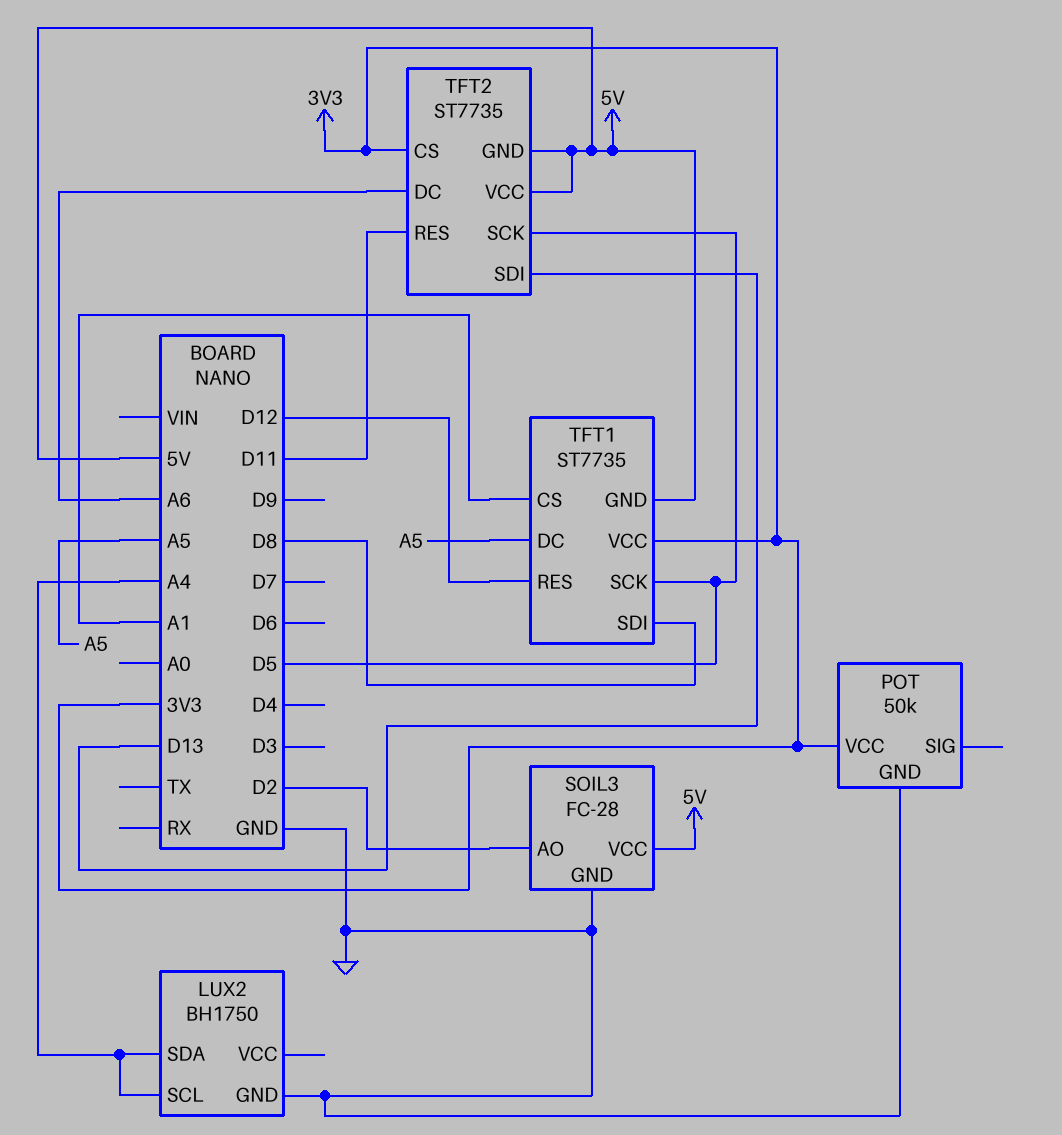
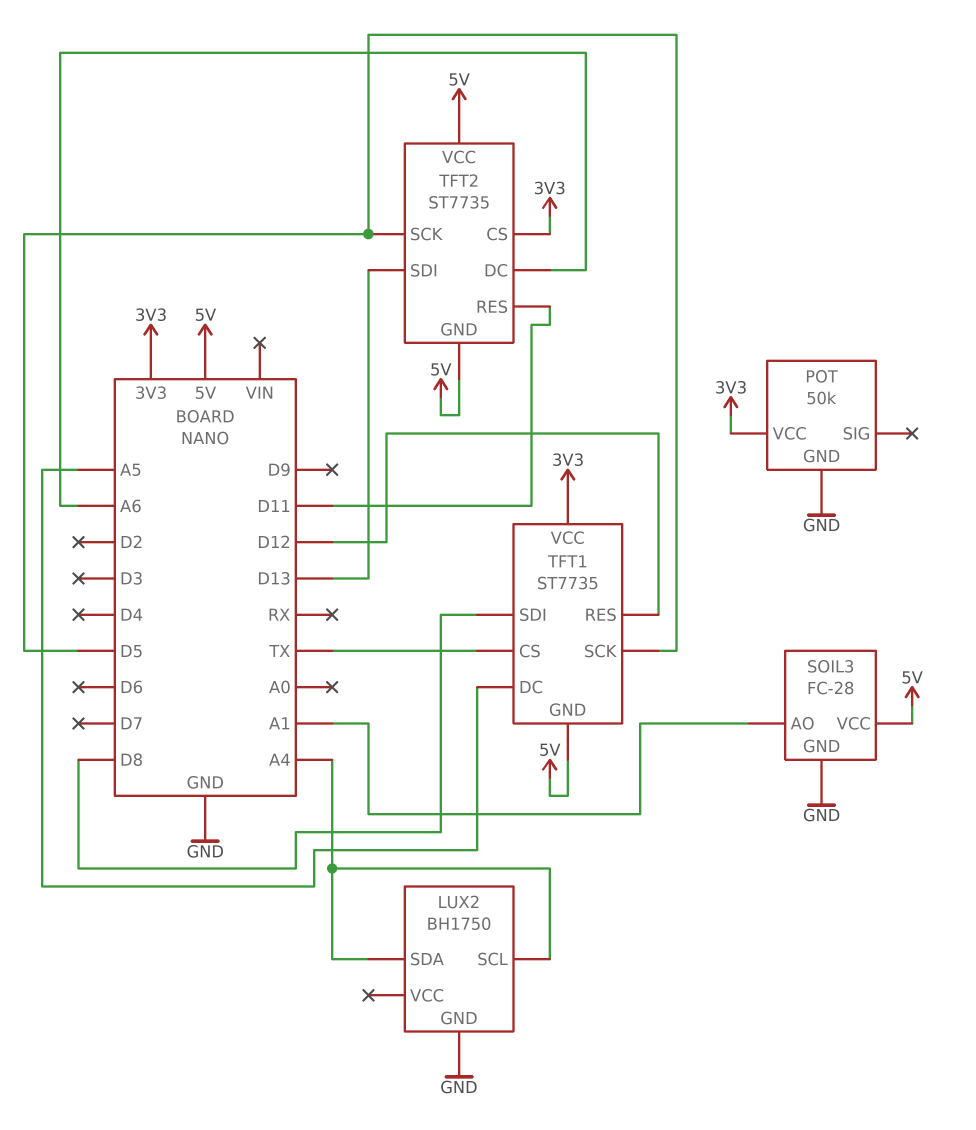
SOIL3 pin AO: D2 -> A1
TFT1 pin CS: A1 -> TX

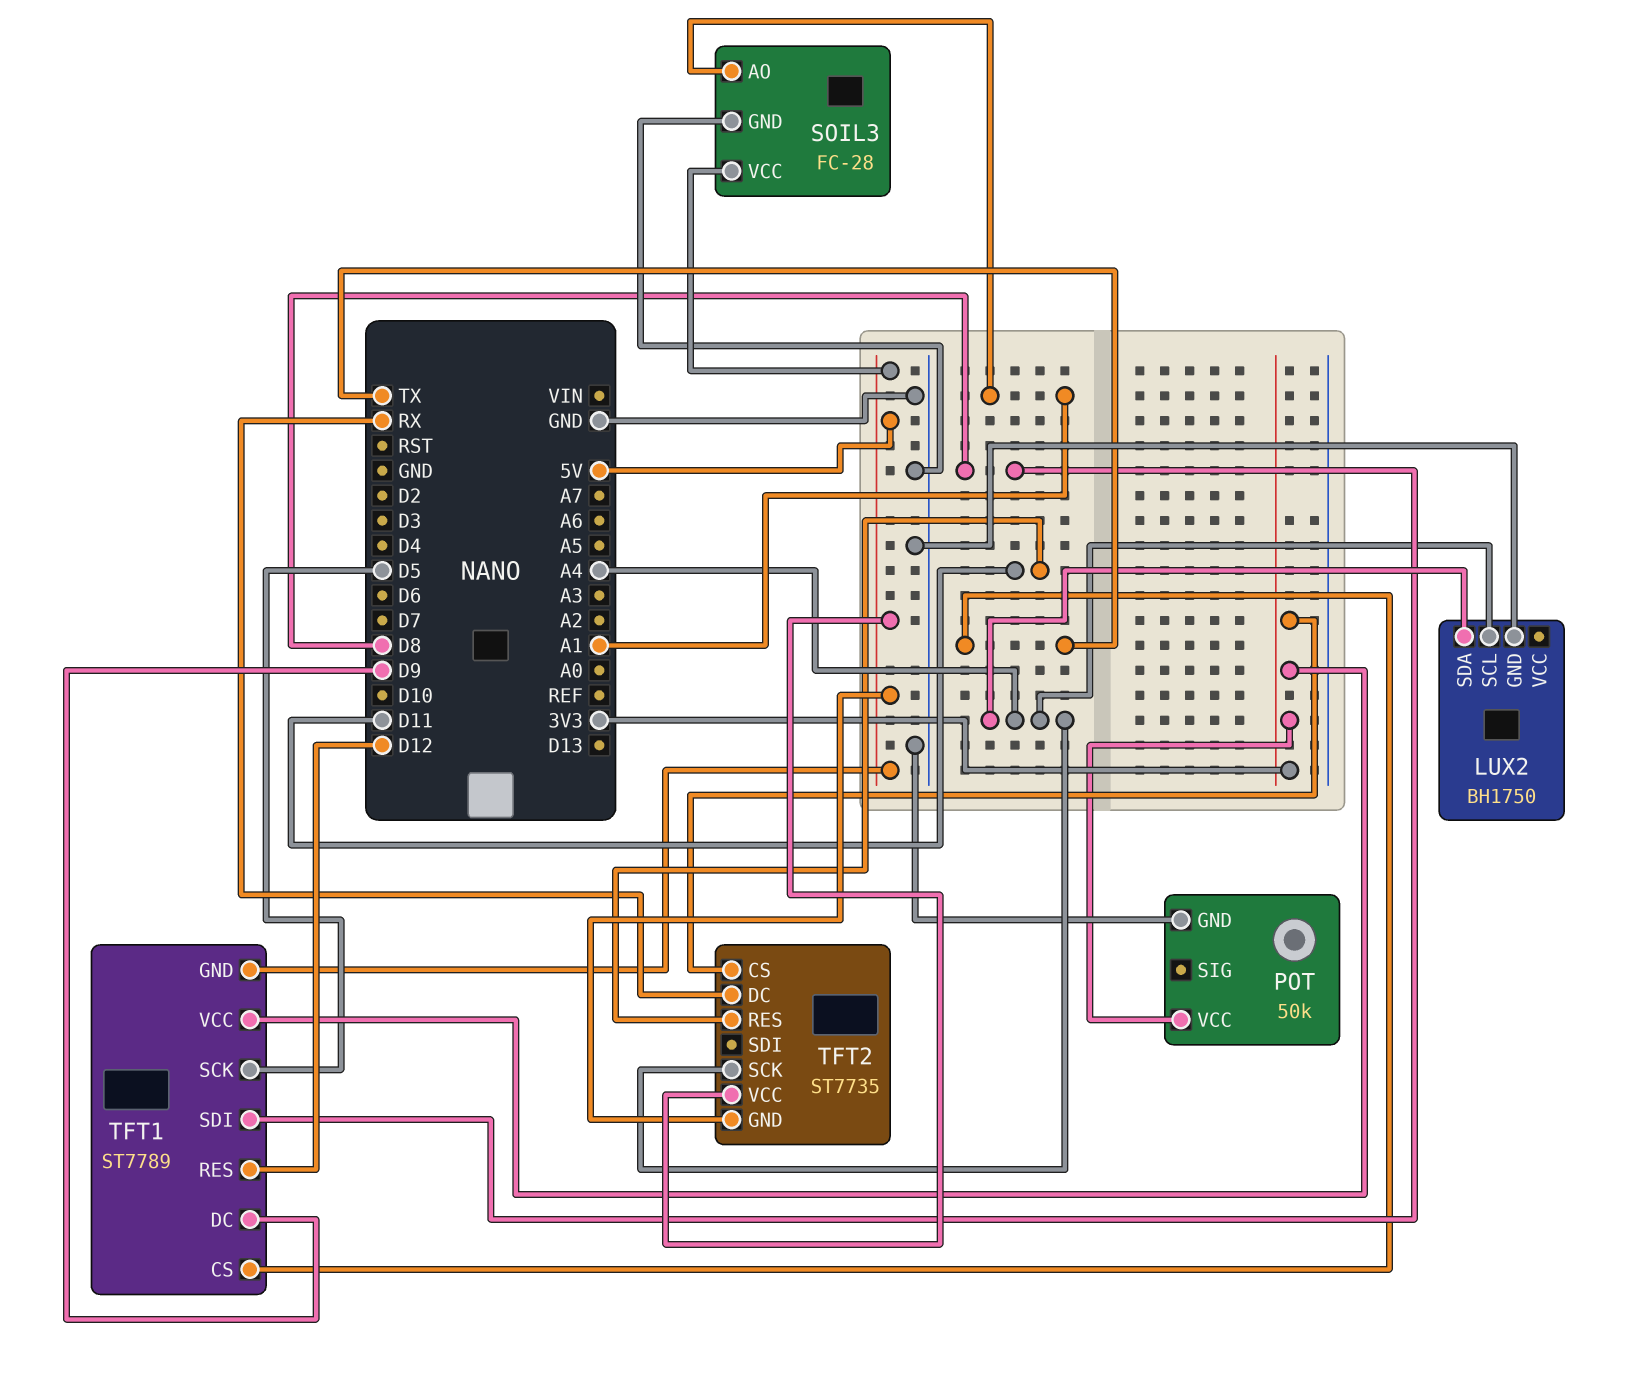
TFT1: ST7735 -> ST7789
TFT1 pin DC: A5 -> D9
TFT2 pin DC: A6 -> RX
TFT2 pin SCK: D5 -> A4
TFT2 pin SDI: D13 -> none

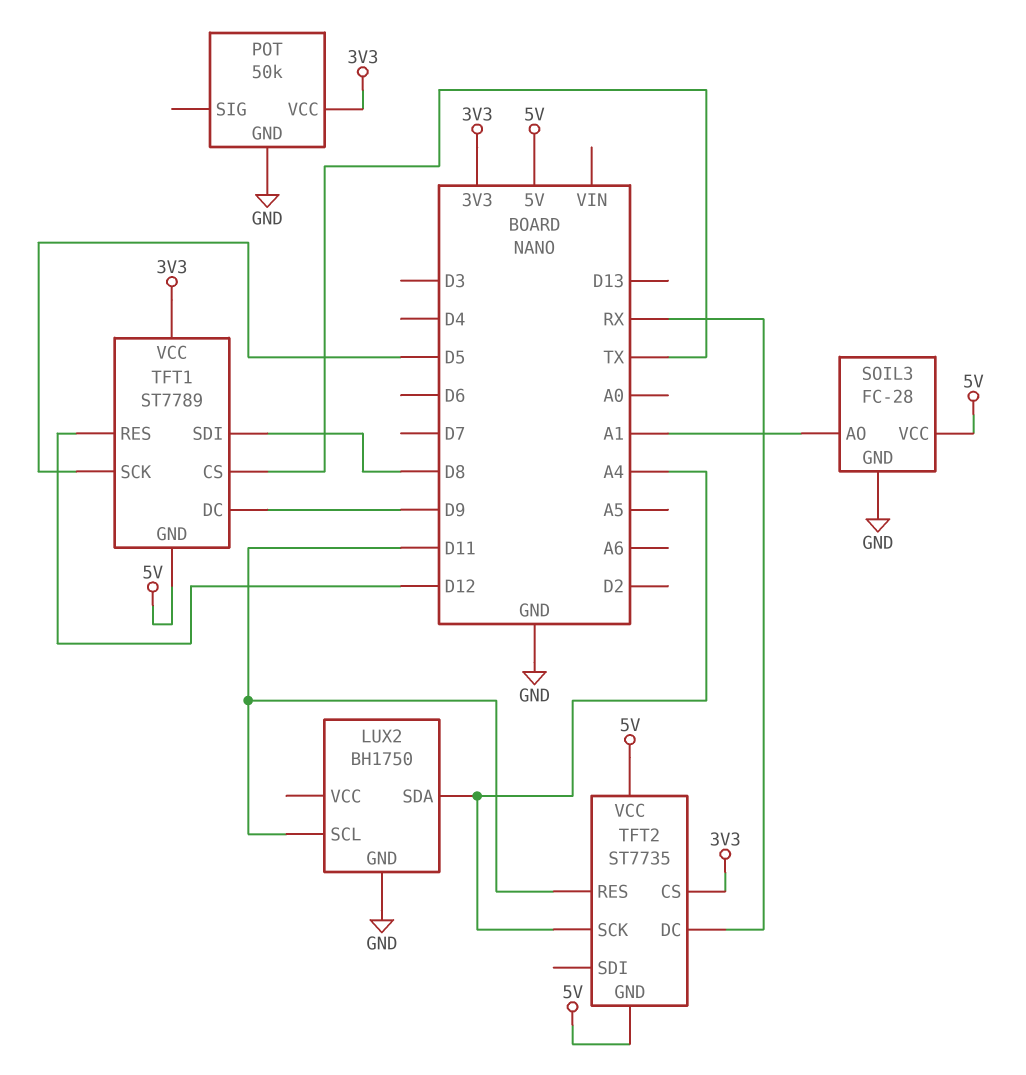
LUX2 pin SCL: A4 -> D11

